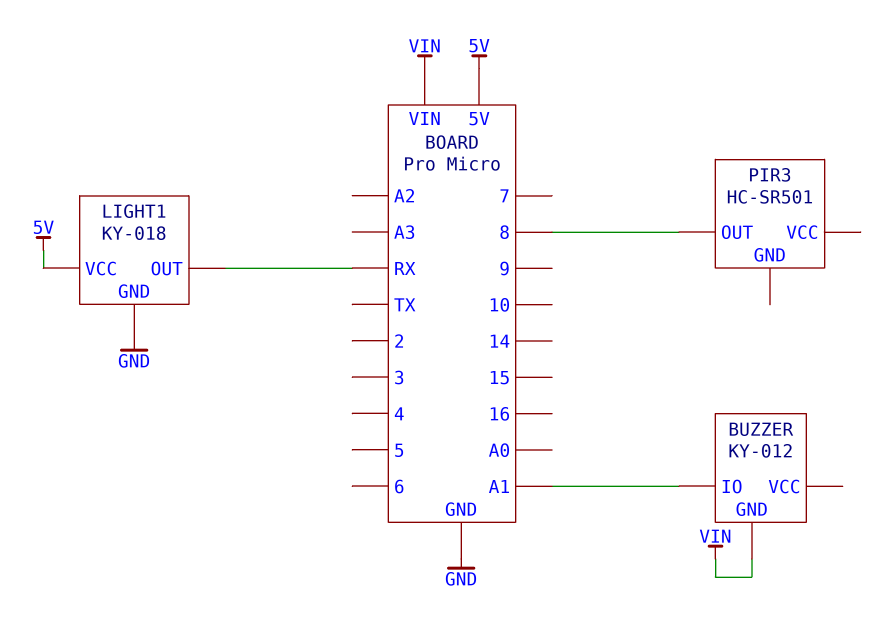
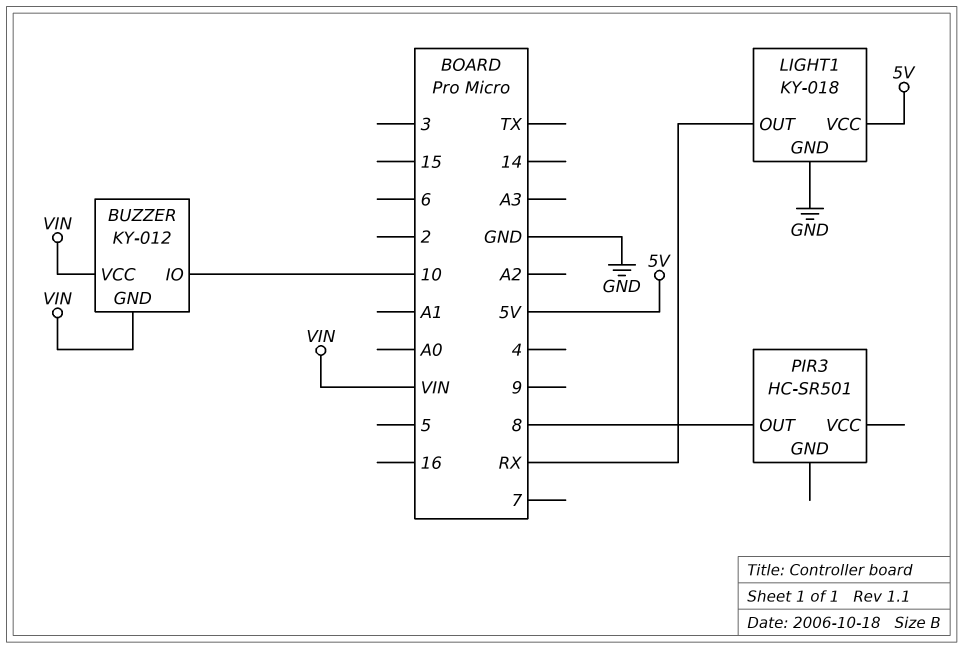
BUZZER pin IO: A1 -> 10
BUZZER pin VCC: none -> VIN

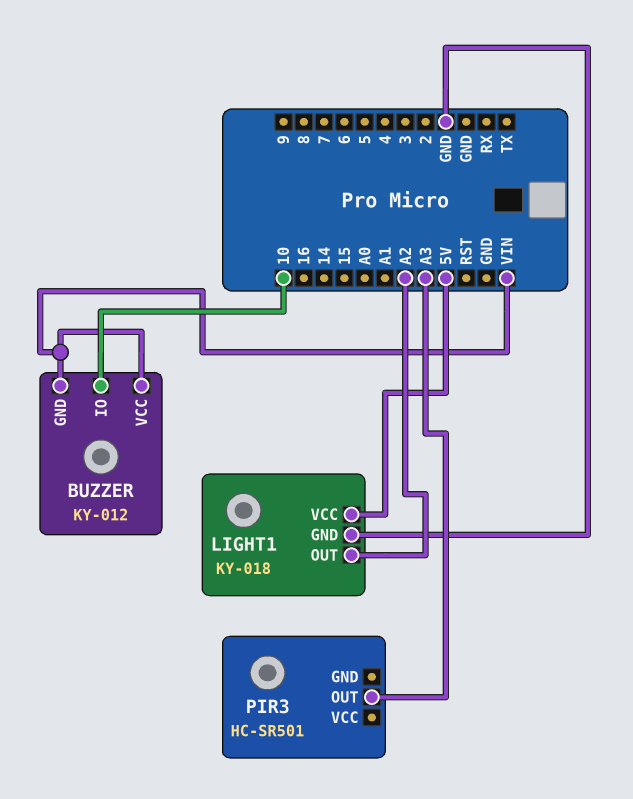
LIGHT1 pin OUT: RX -> A2
PIR3 pin OUT: 8 -> A3

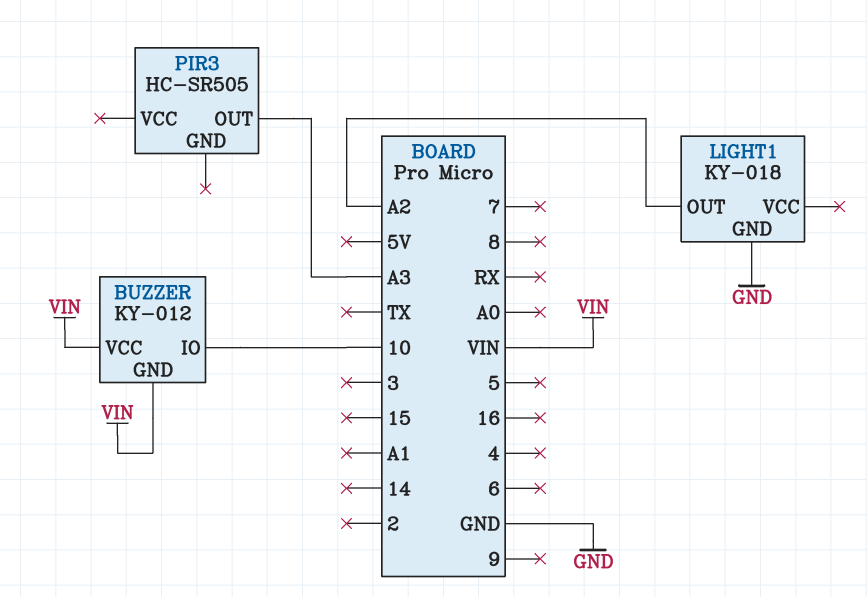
LIGHT1 pin VCC: 5V -> none
PIR3: HC-SR501 -> HC-SR505

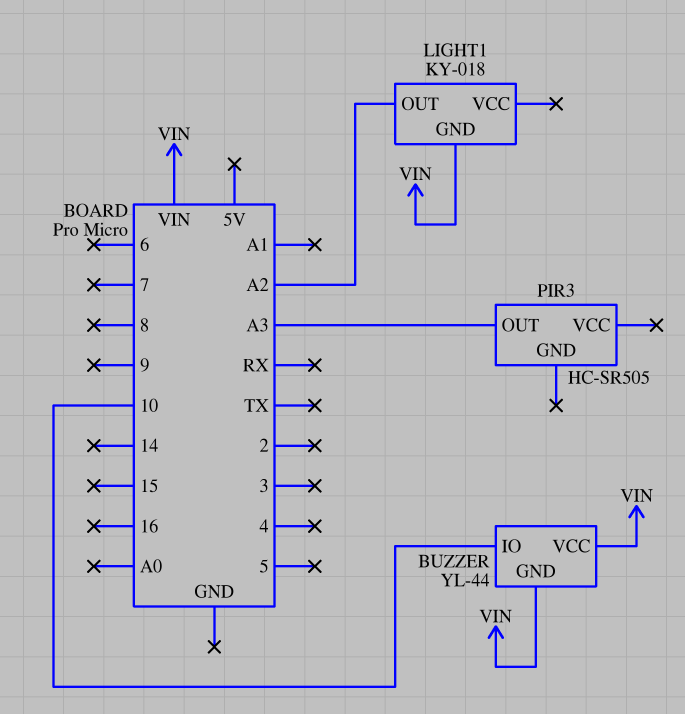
BUZZER: KY-012 -> YL-44
LIGHT1 pin GND: GND -> VIN

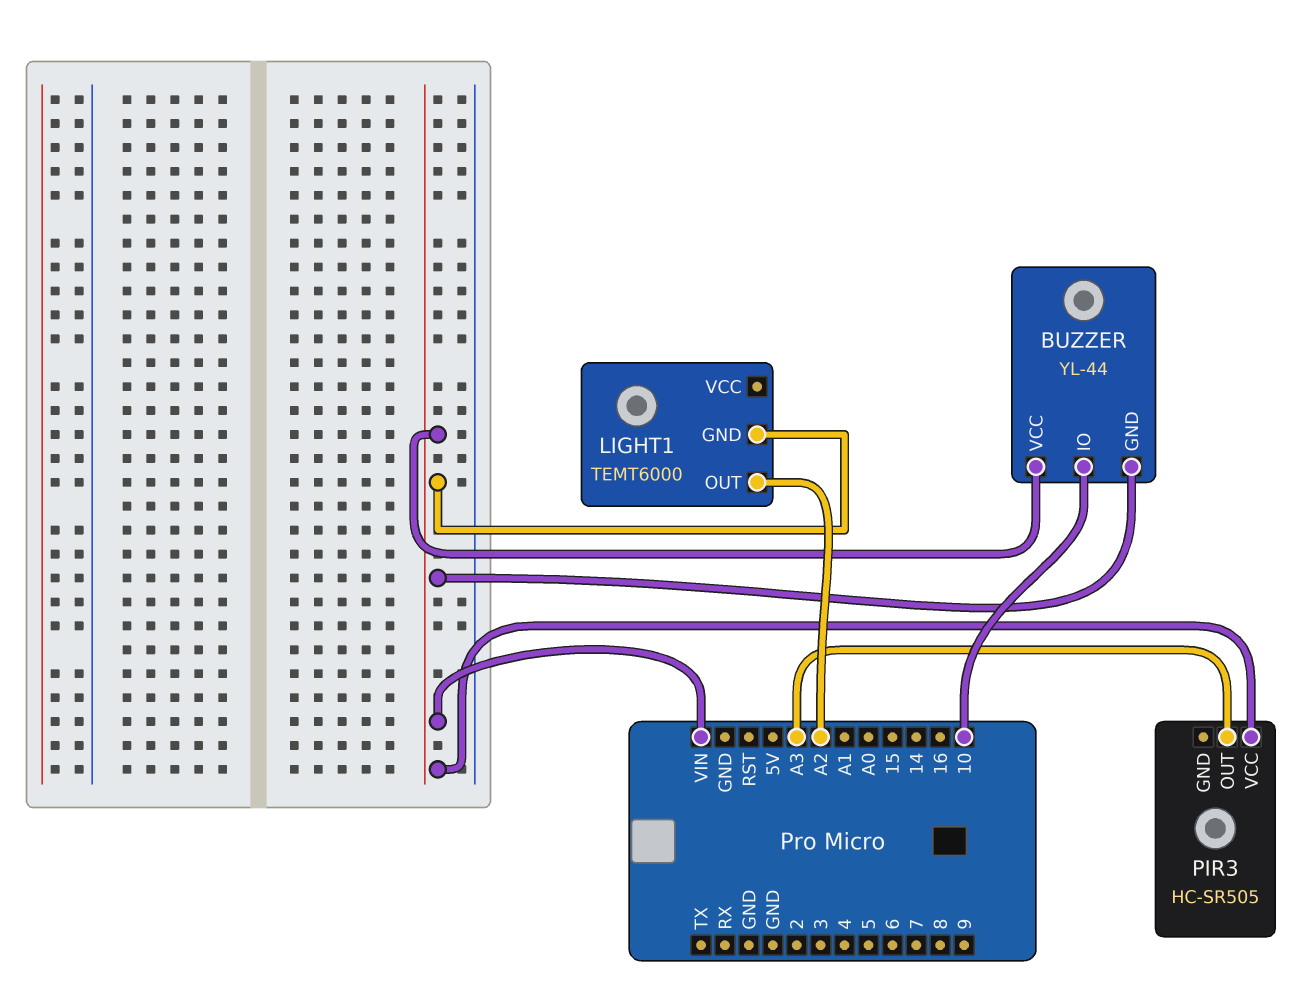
LIGHT1: KY-018 -> TEMT6000
PIR3 pin VCC: none -> VIN

